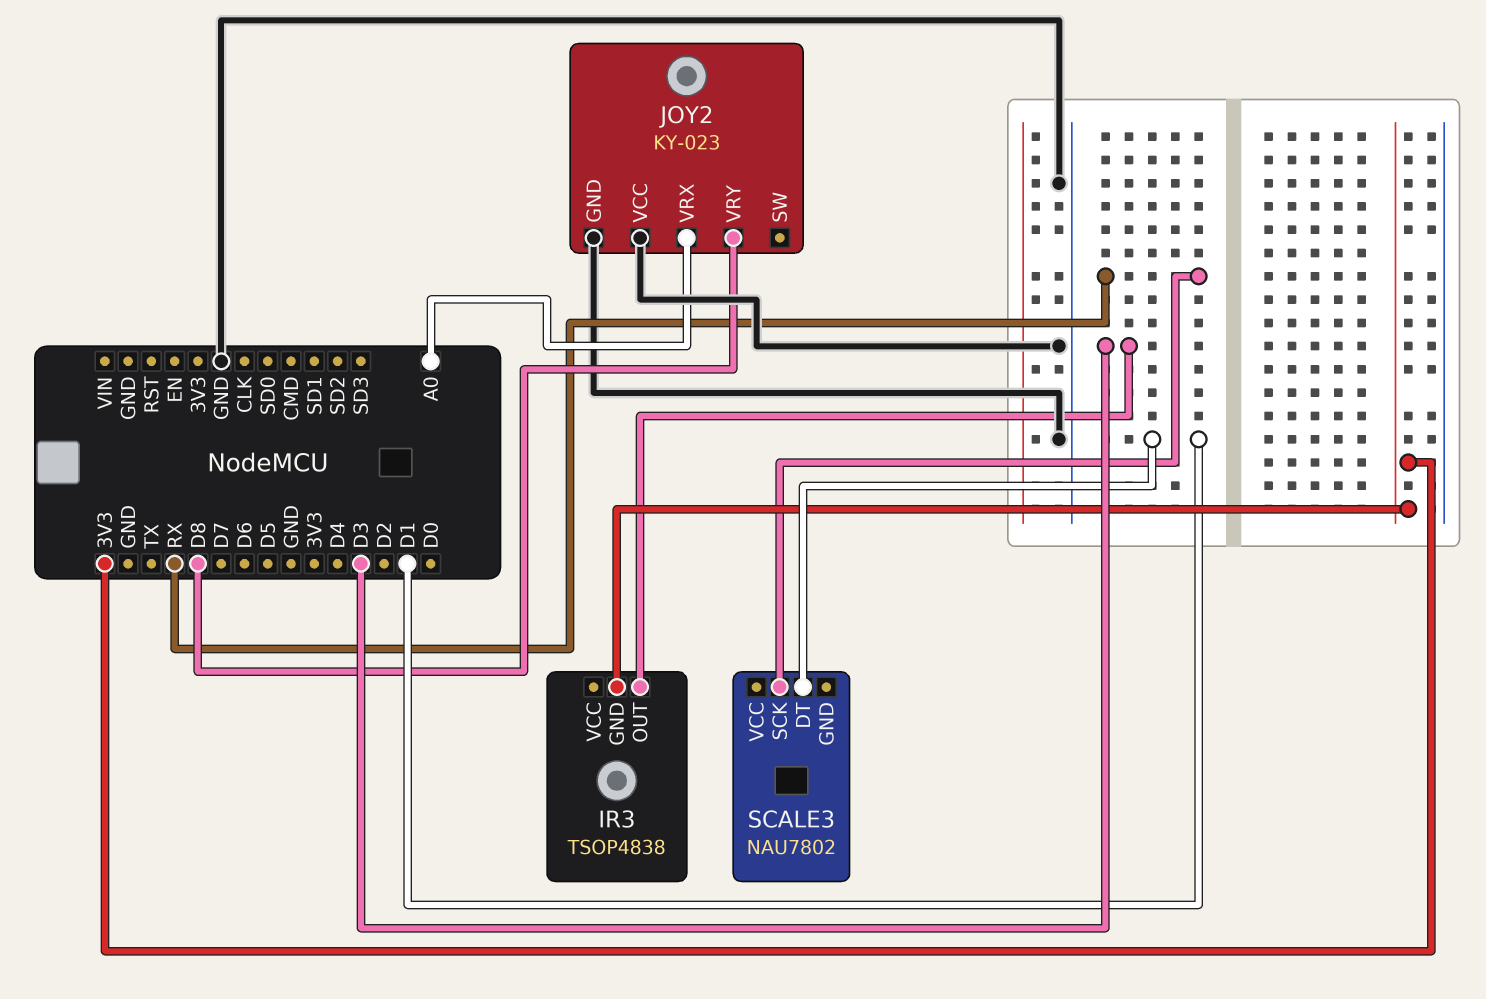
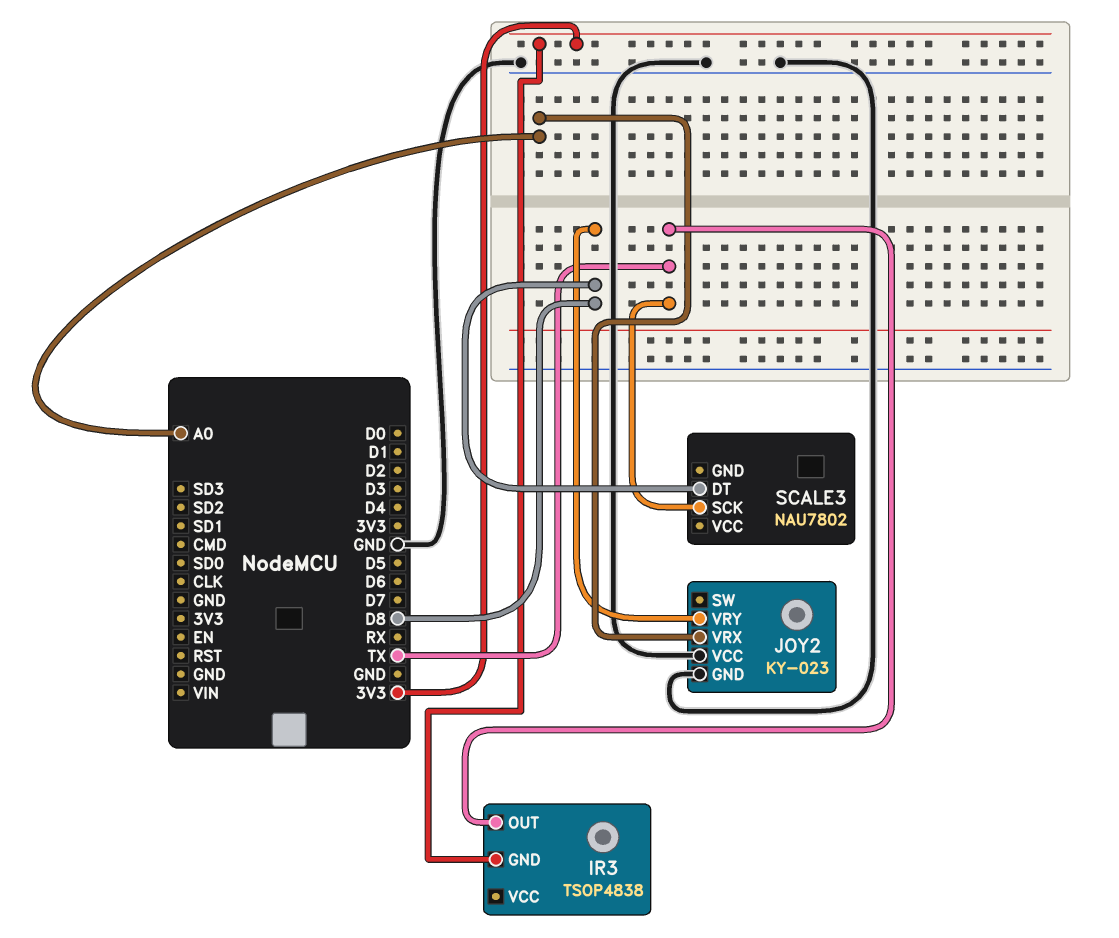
IR3 pin OUT: D3 -> TX
SCALE3 pin DT: D1 -> D8
SCALE3 pin SCK: RX -> TX

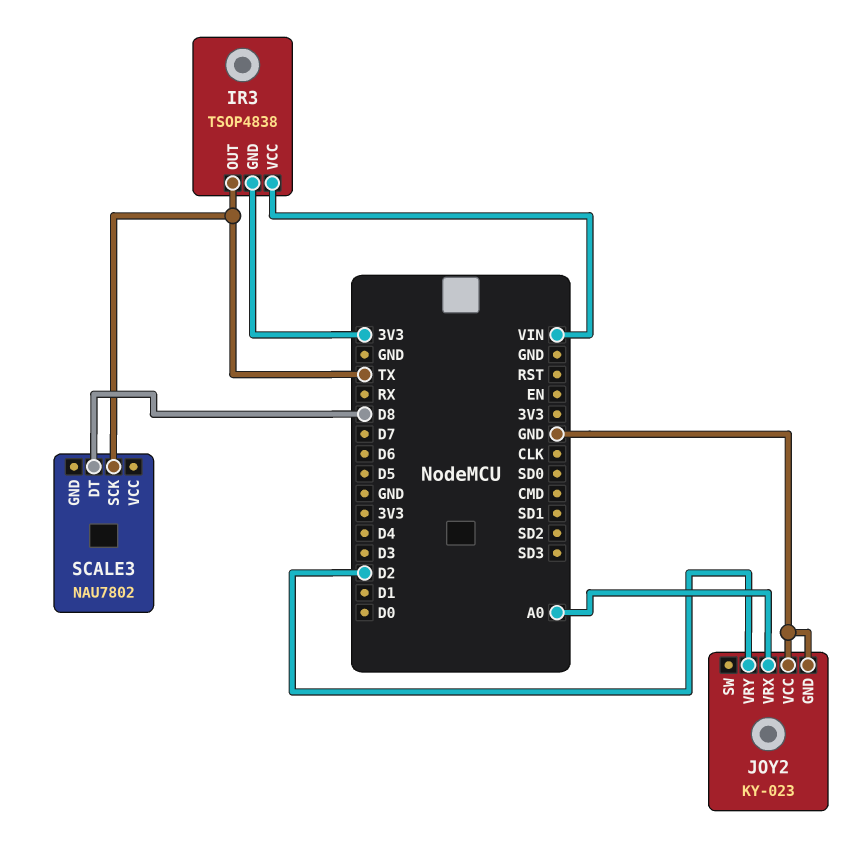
IR3 pin VCC: none -> VIN
JOY2 pin VRY: D8 -> D2

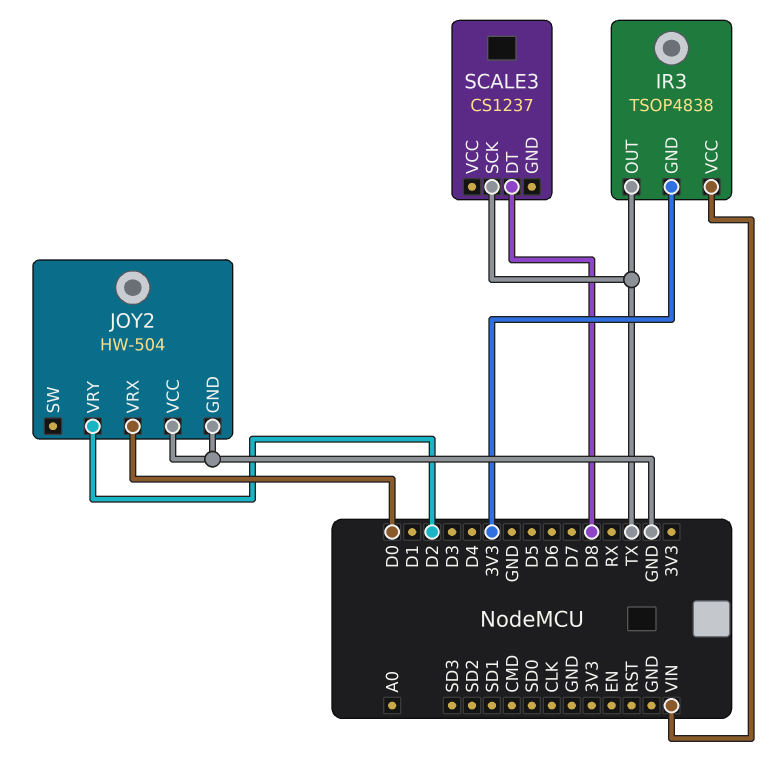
JOY2: KY-023 -> HW-504
JOY2 pin VRX: A0 -> D0
SCALE3: NAU7802 -> CS1237

